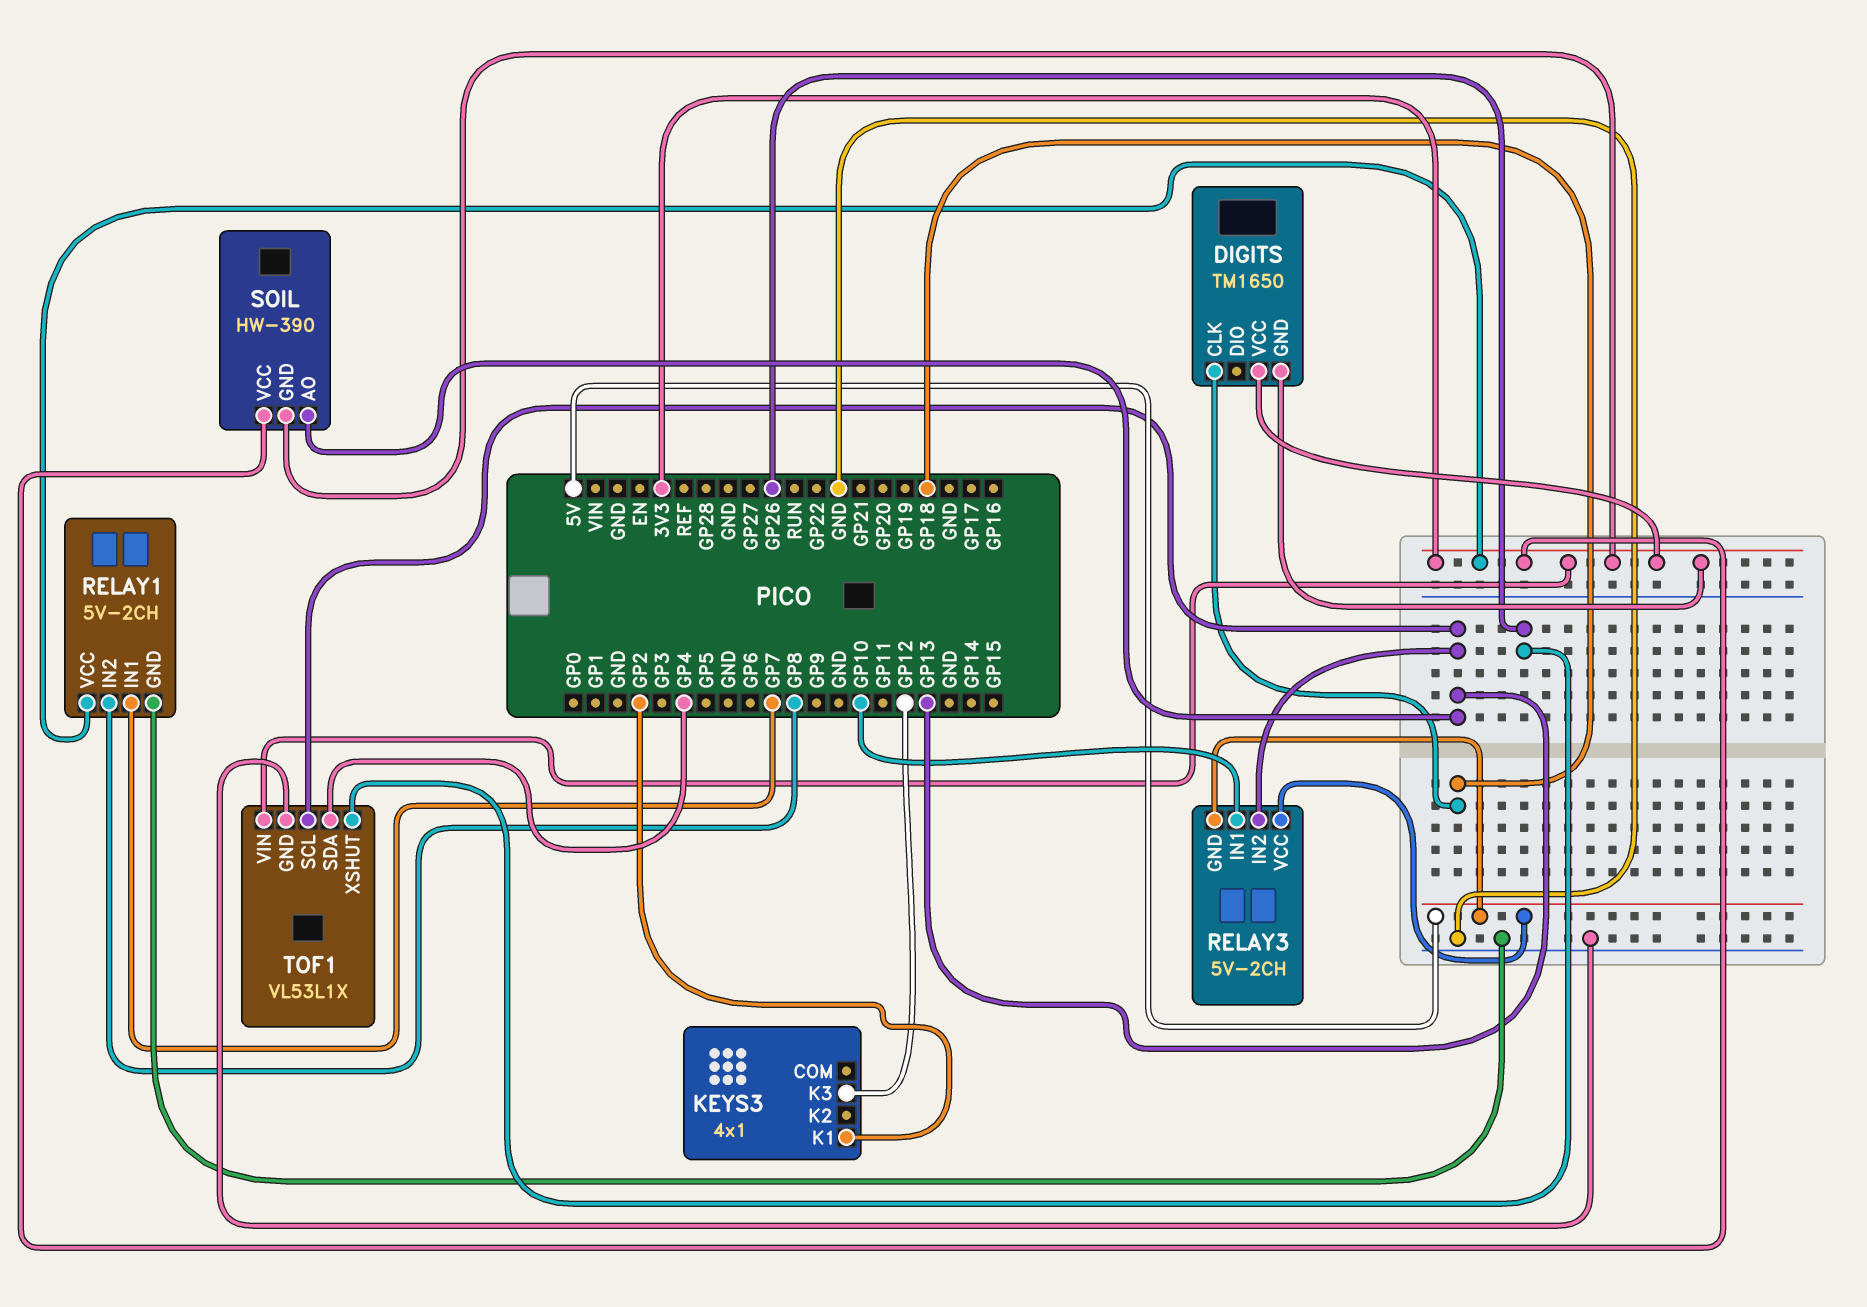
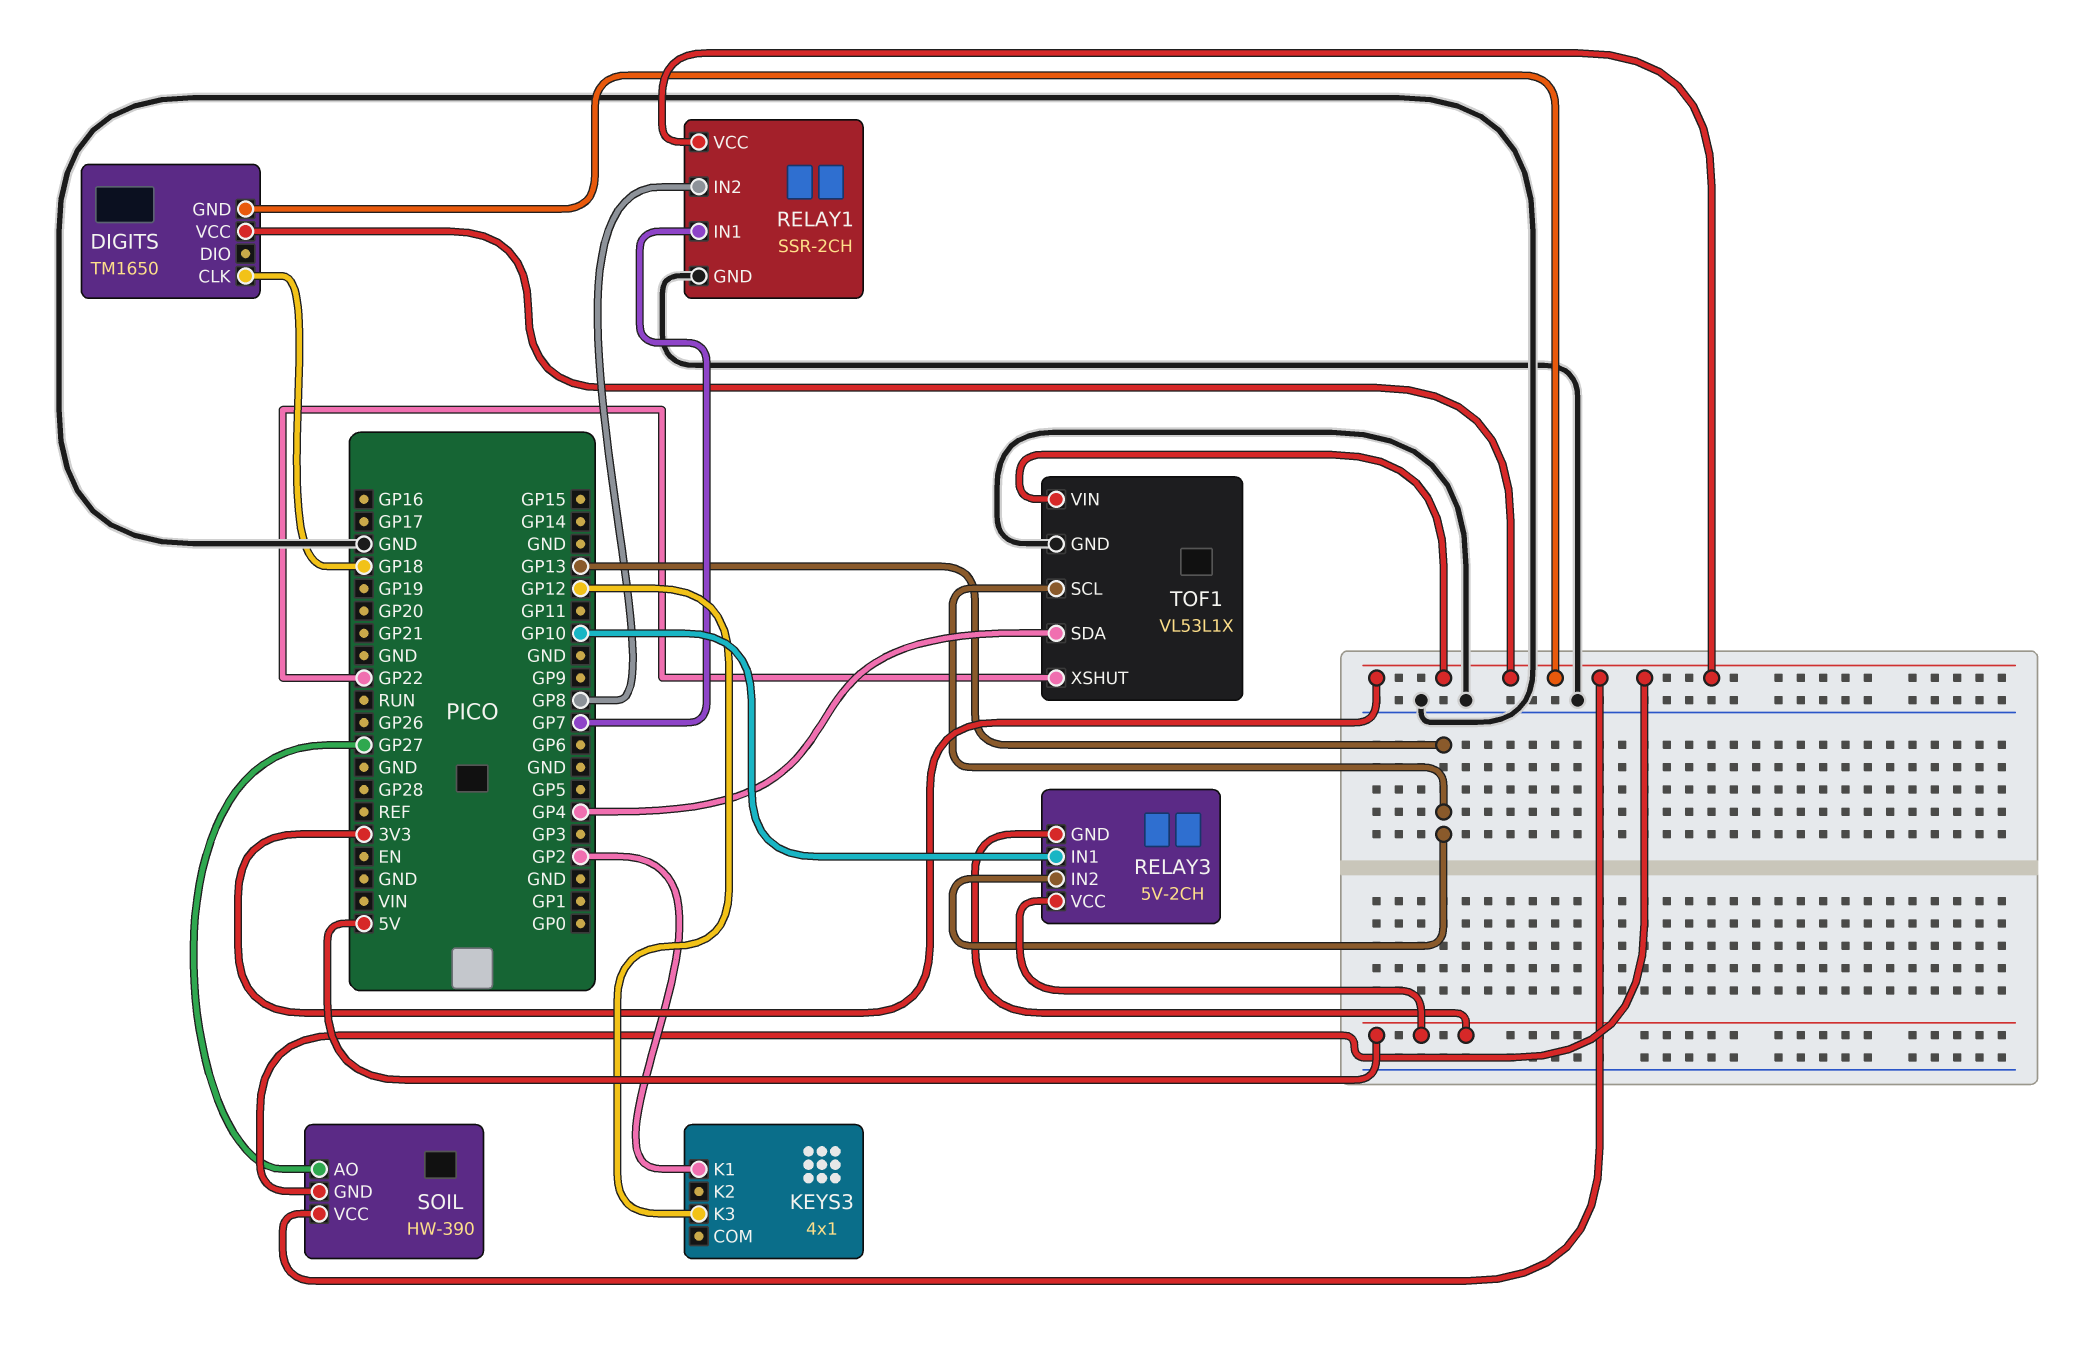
RELAY1: 5V-2CH -> SSR-2CH
SOIL pin AO: GP13 -> GP27
TOF1 pin XSHUT: GP26 -> GP22

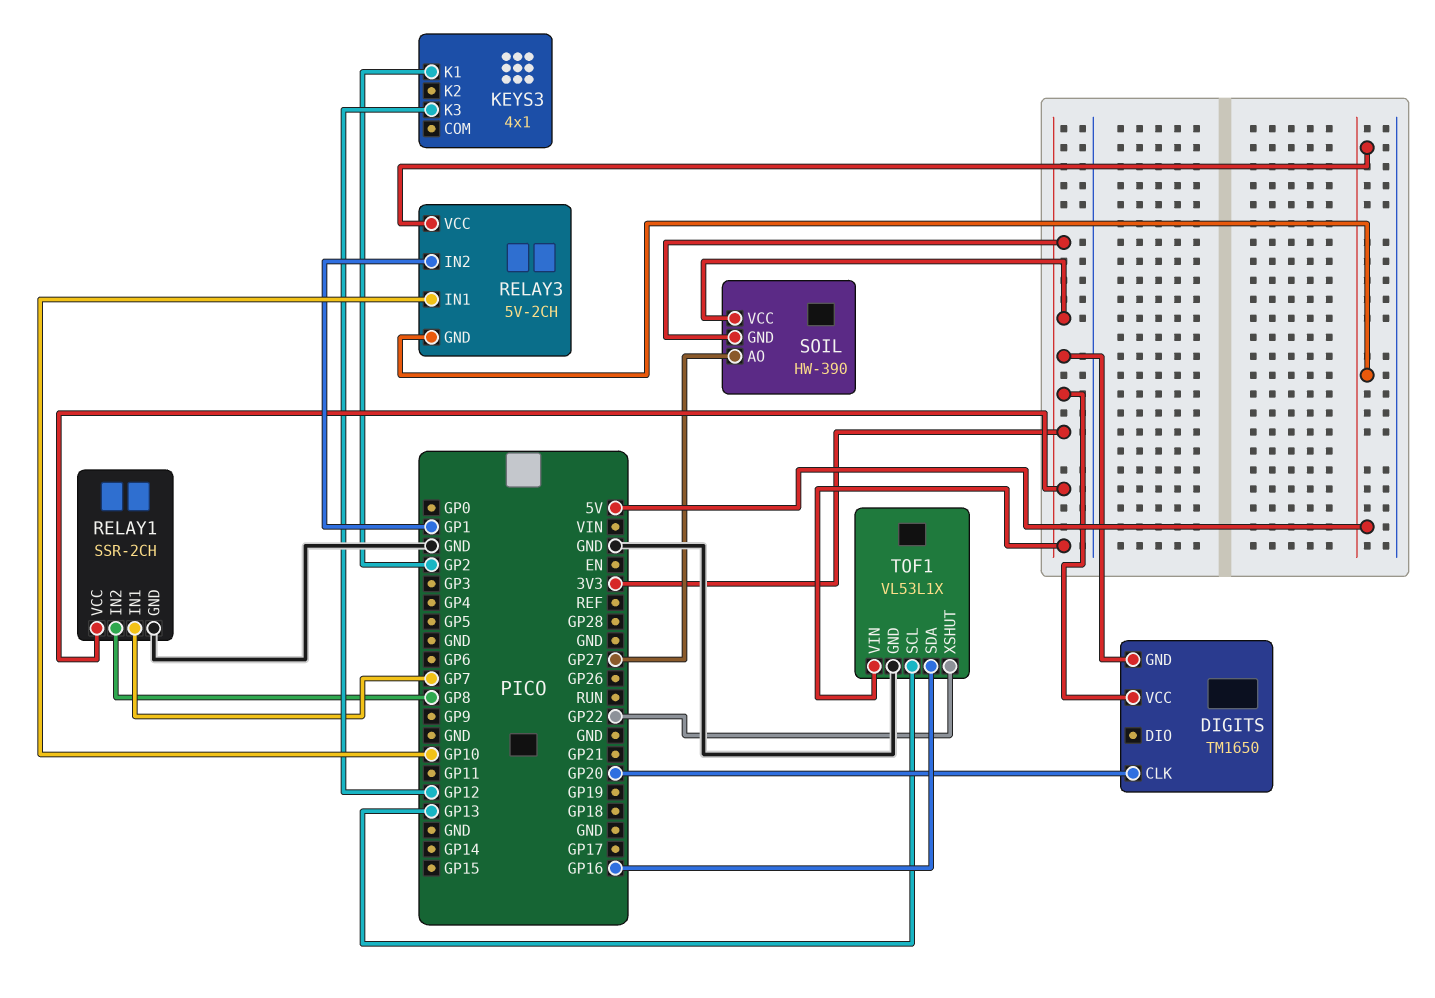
DIGITS pin CLK: GP18 -> GP20
RELAY3 pin IN2: GP13 -> GP1
TOF1 pin SDA: GP4 -> GP16

